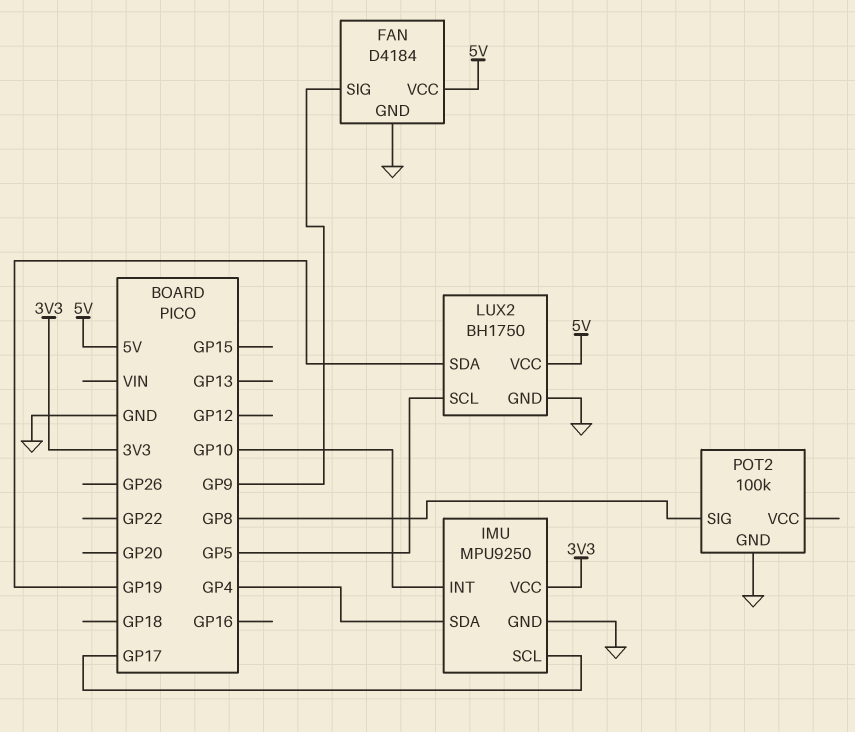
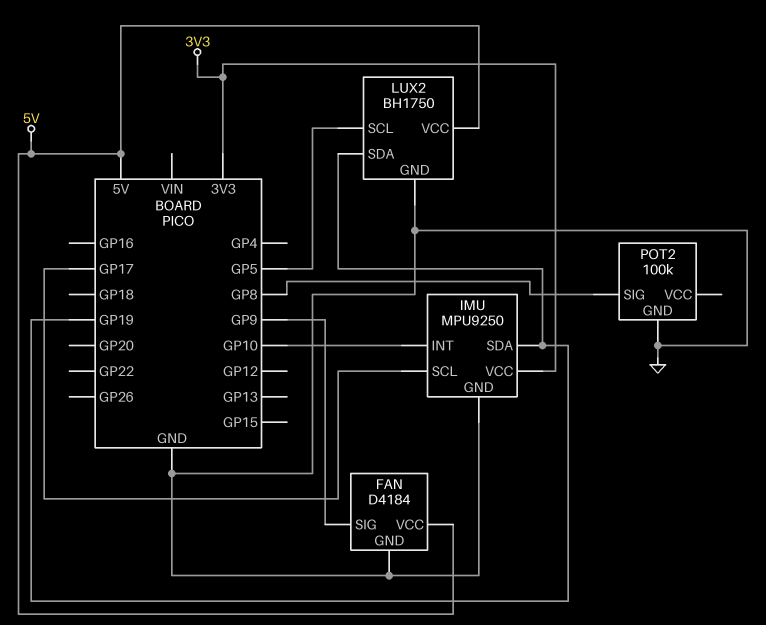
IMU pin SDA: GP4 -> GP19

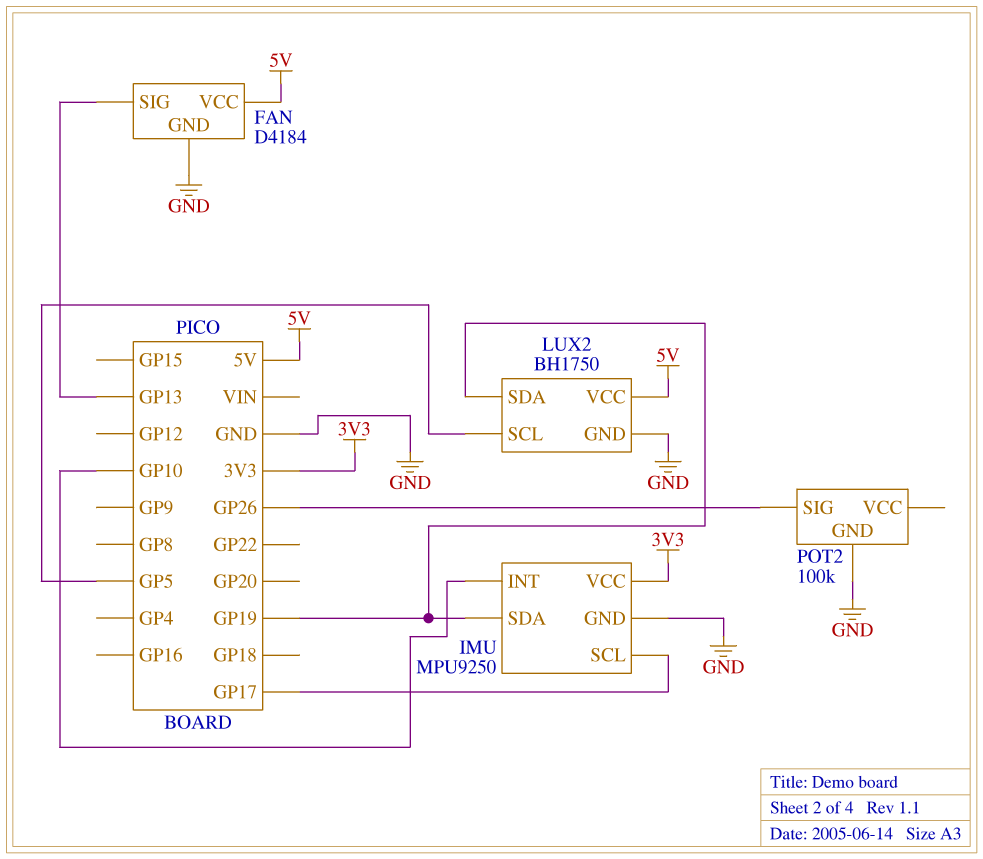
FAN pin SIG: GP9 -> GP13
POT2 pin SIG: GP8 -> GP26

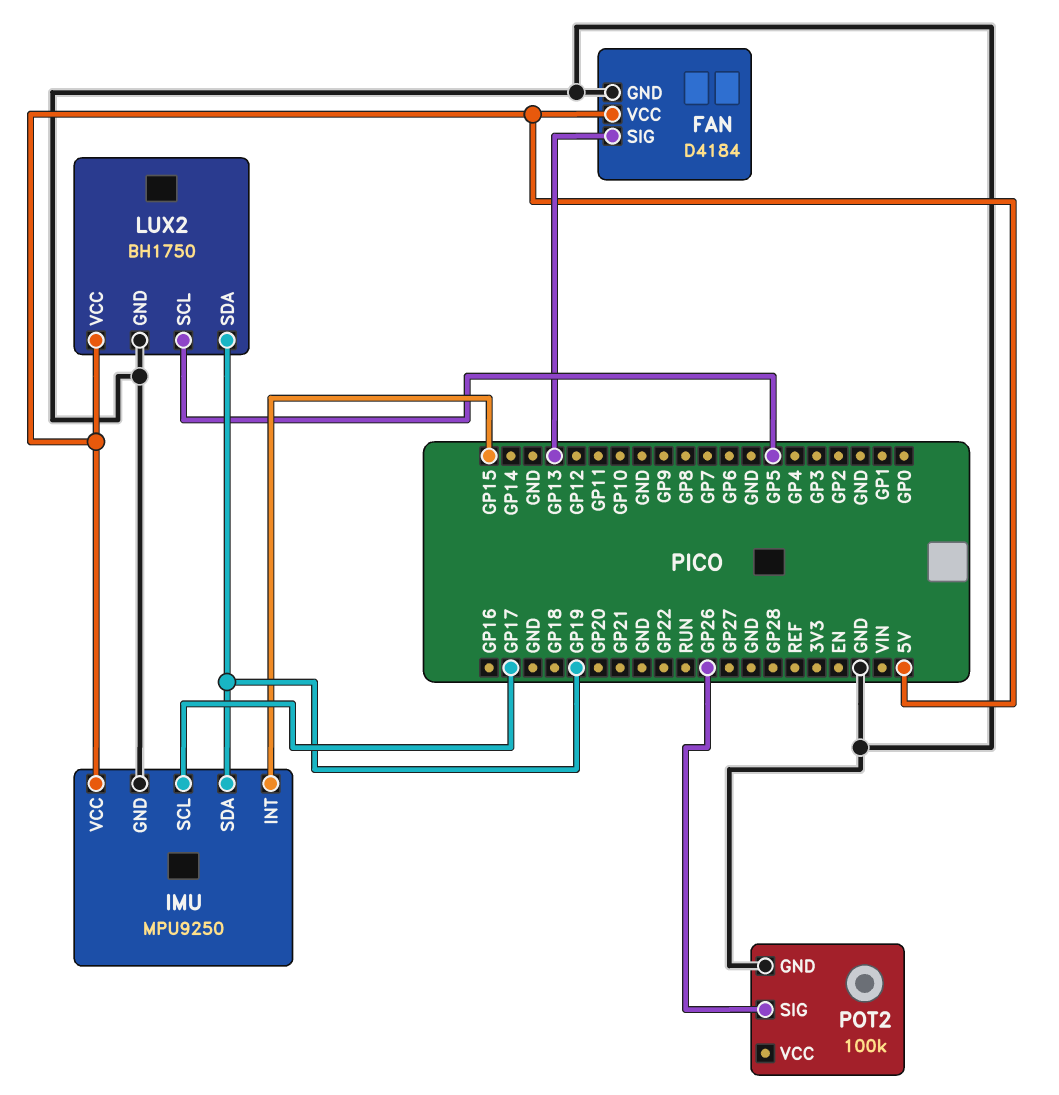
IMU pin INT: GP10 -> GP15
IMU pin VCC: 3V3 -> 5V

